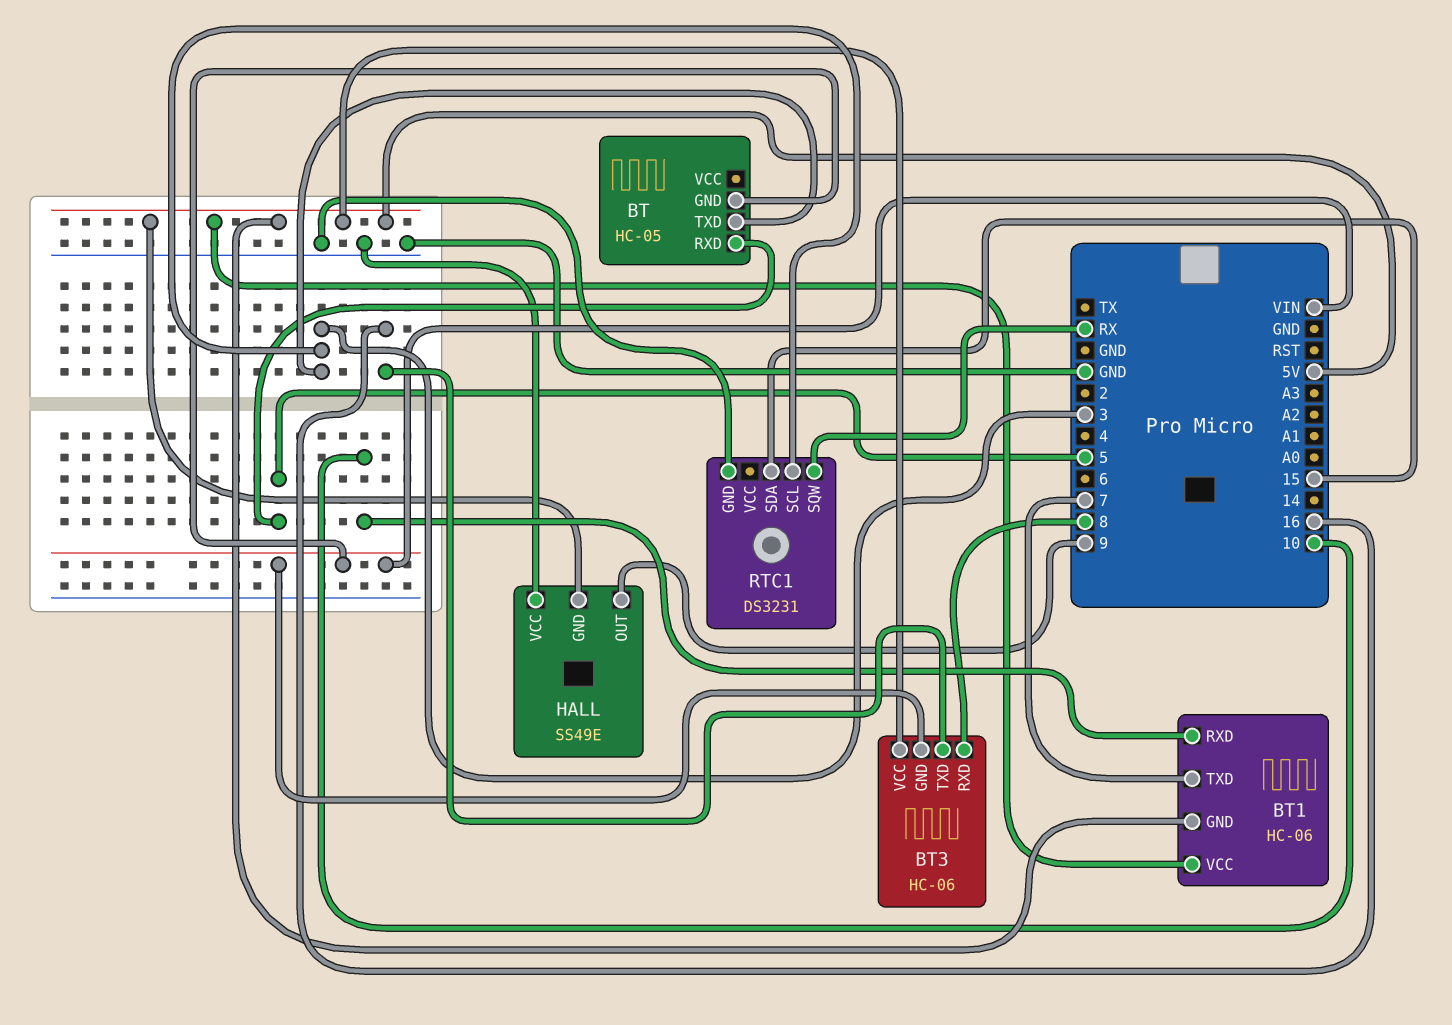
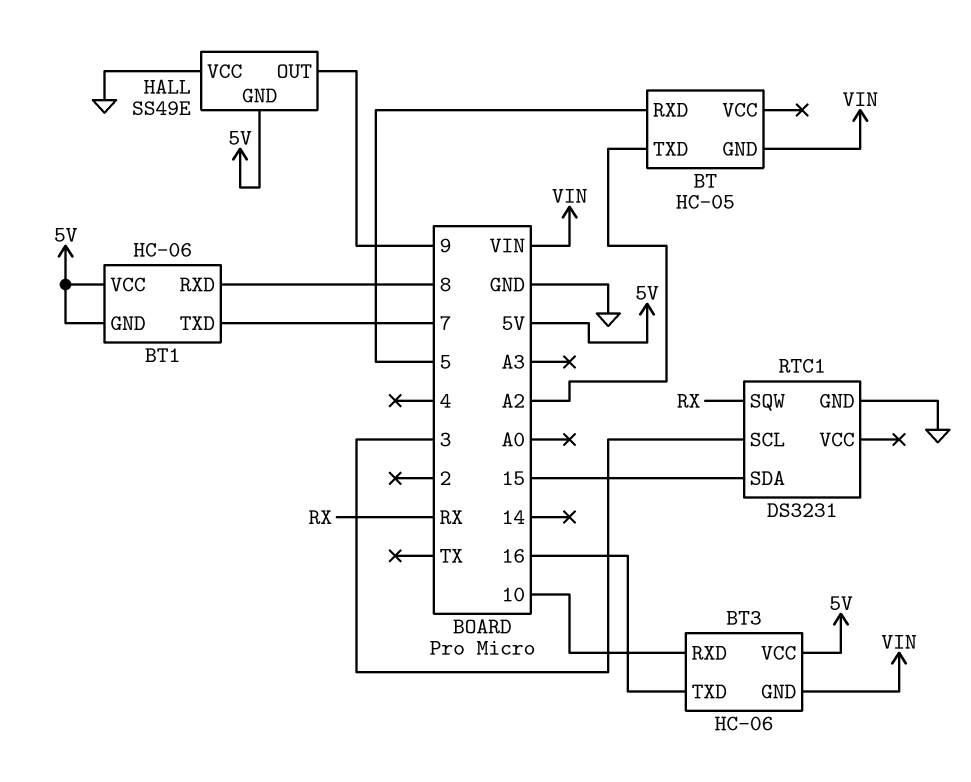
BT pin TXD: 3 -> A2
BT1 pin RXD: 10 -> 8
BT3 pin RXD: 8 -> 10

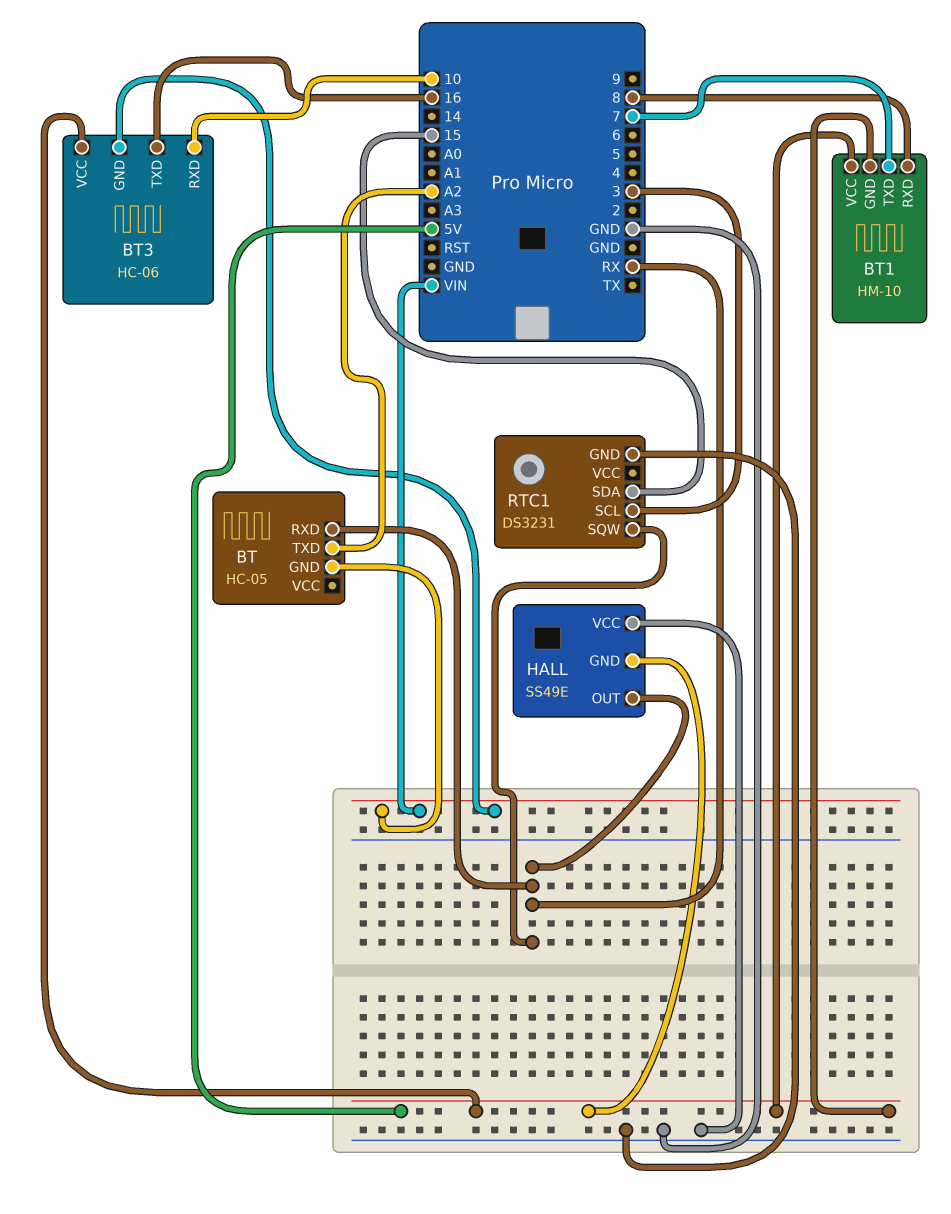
BT pin RXD: 5 -> RX
BT1: HC-06 -> HM-10
HALL pin OUT: 9 -> RX

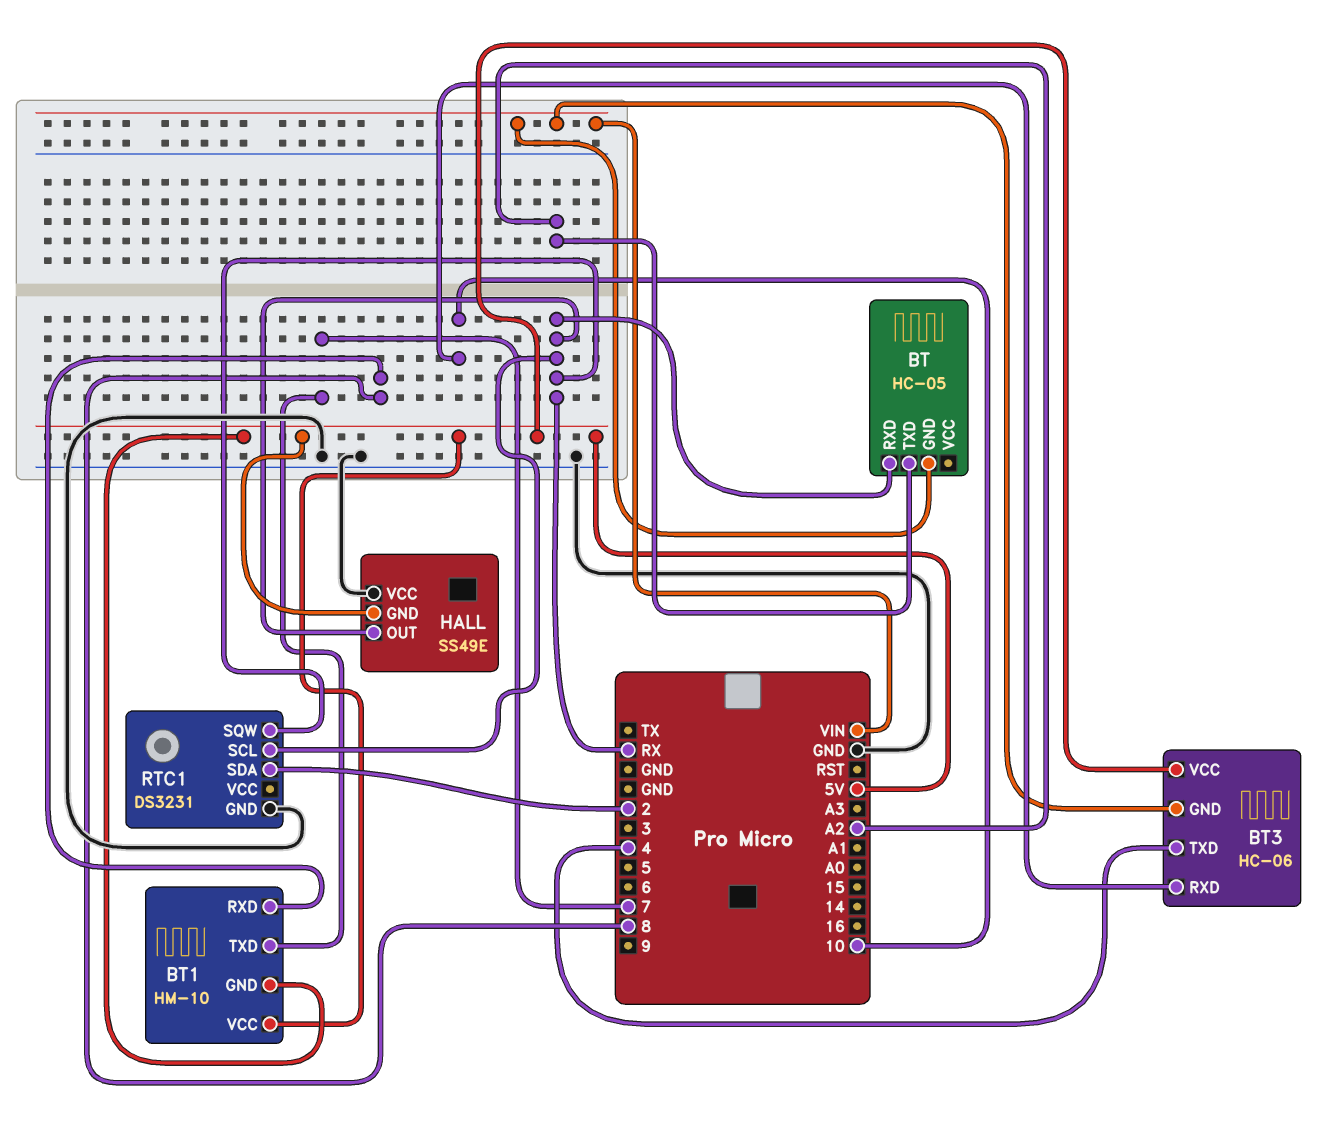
BT3 pin TXD: 16 -> 4
RTC1 pin SCL: 3 -> RX
RTC1 pin SDA: 15 -> 2

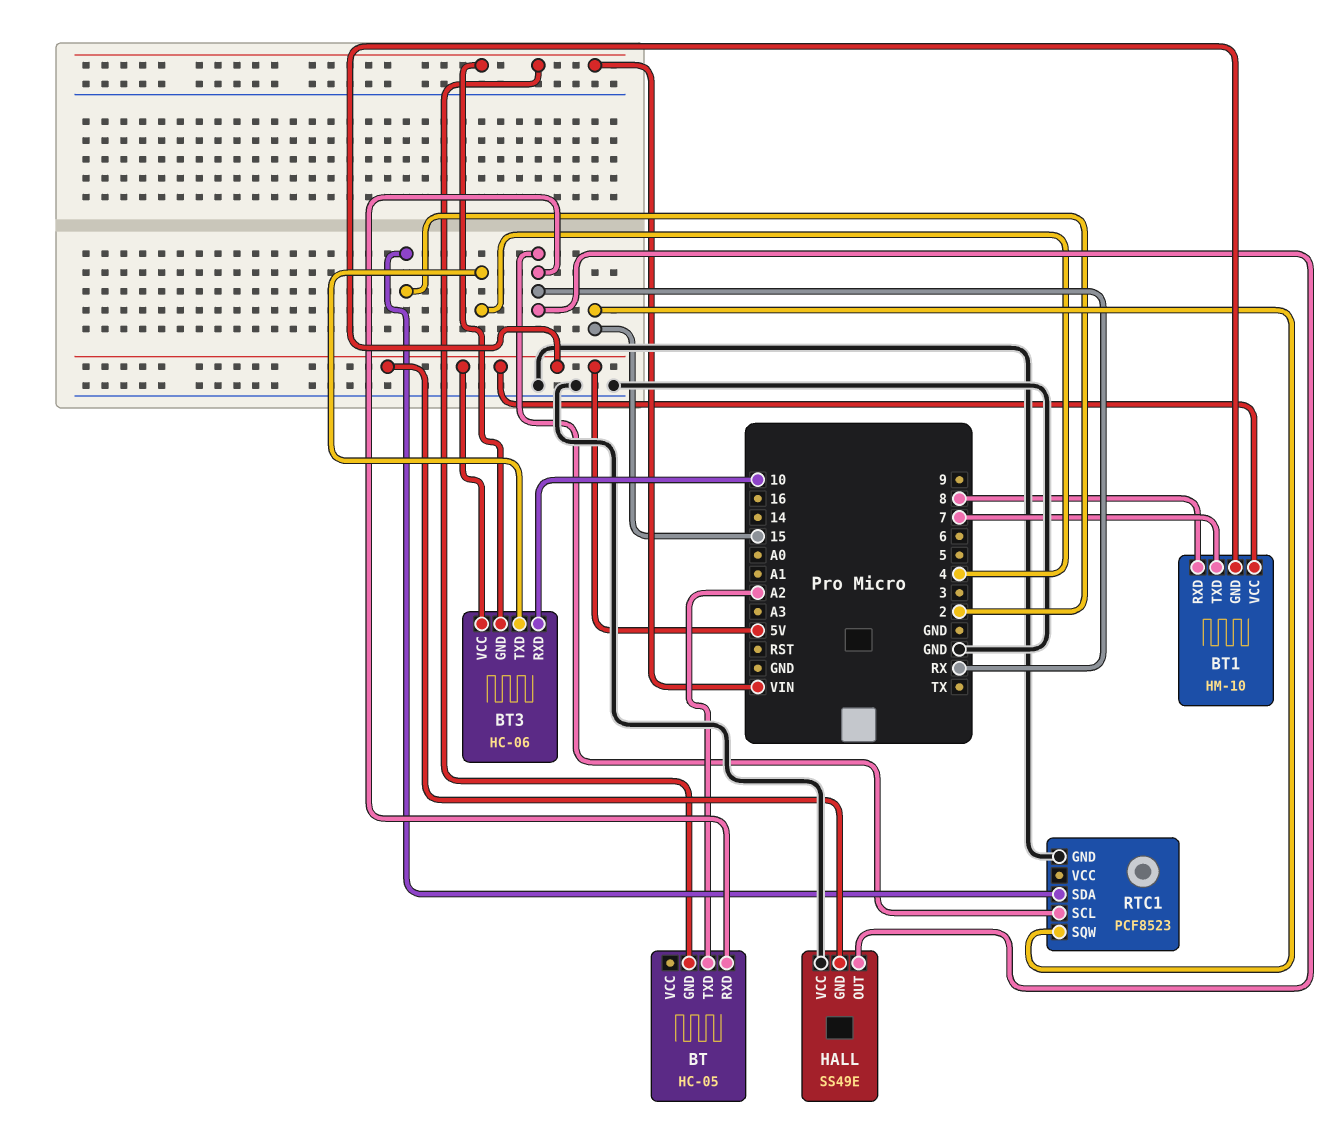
RTC1: DS3231 -> PCF8523
RTC1 pin SQW: RX -> 15

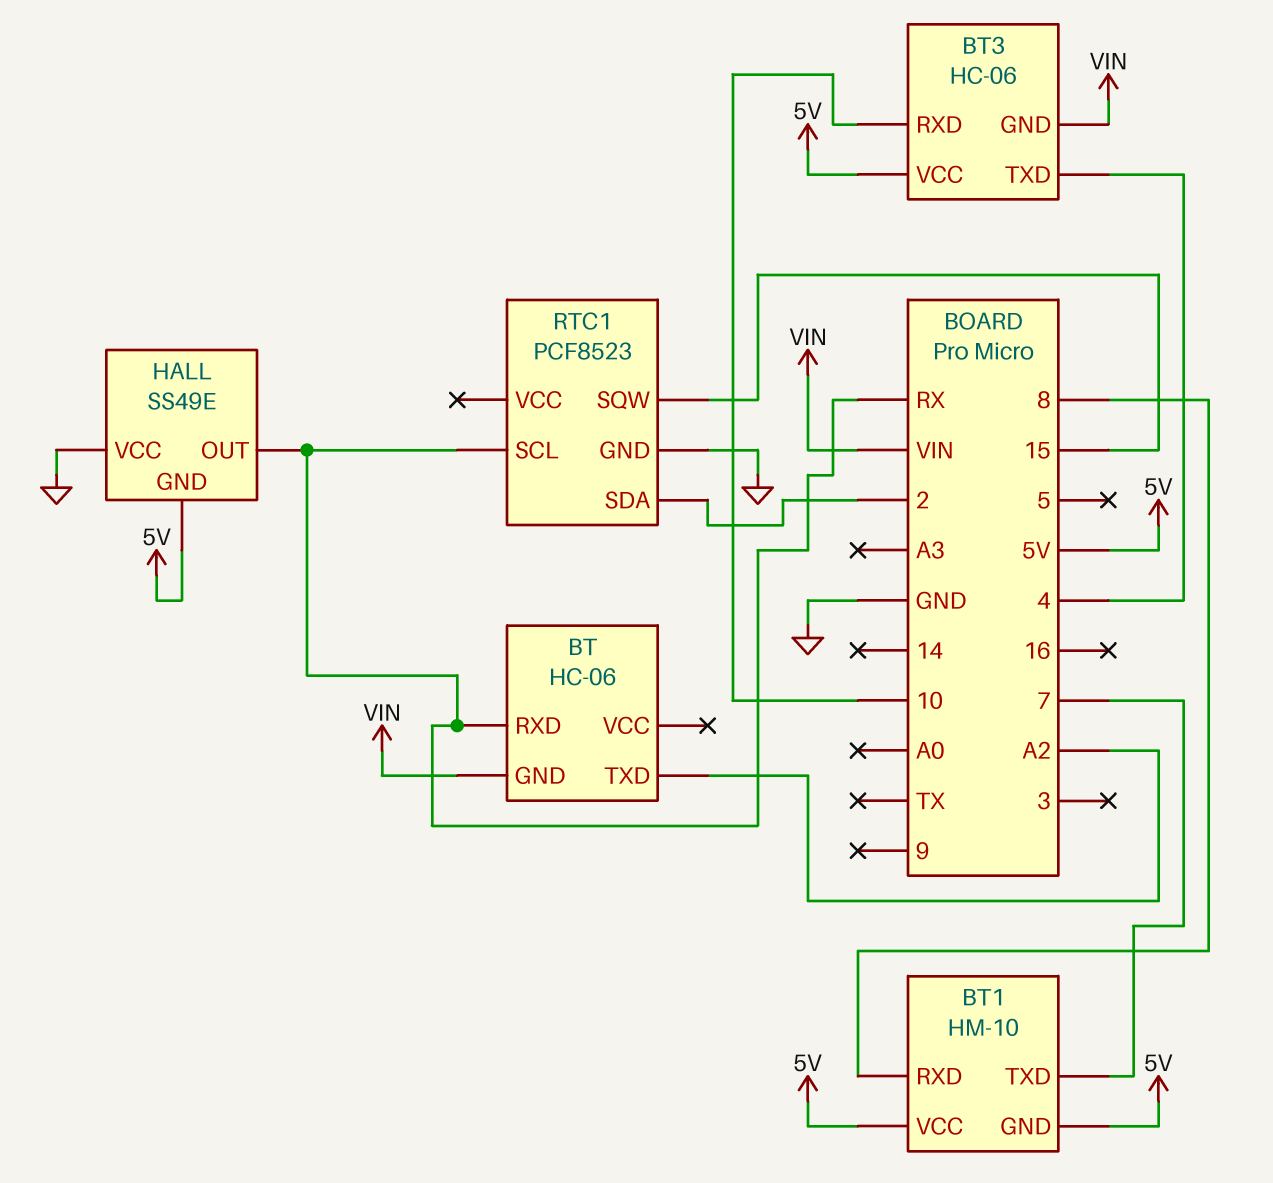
BT: HC-05 -> HC-06

